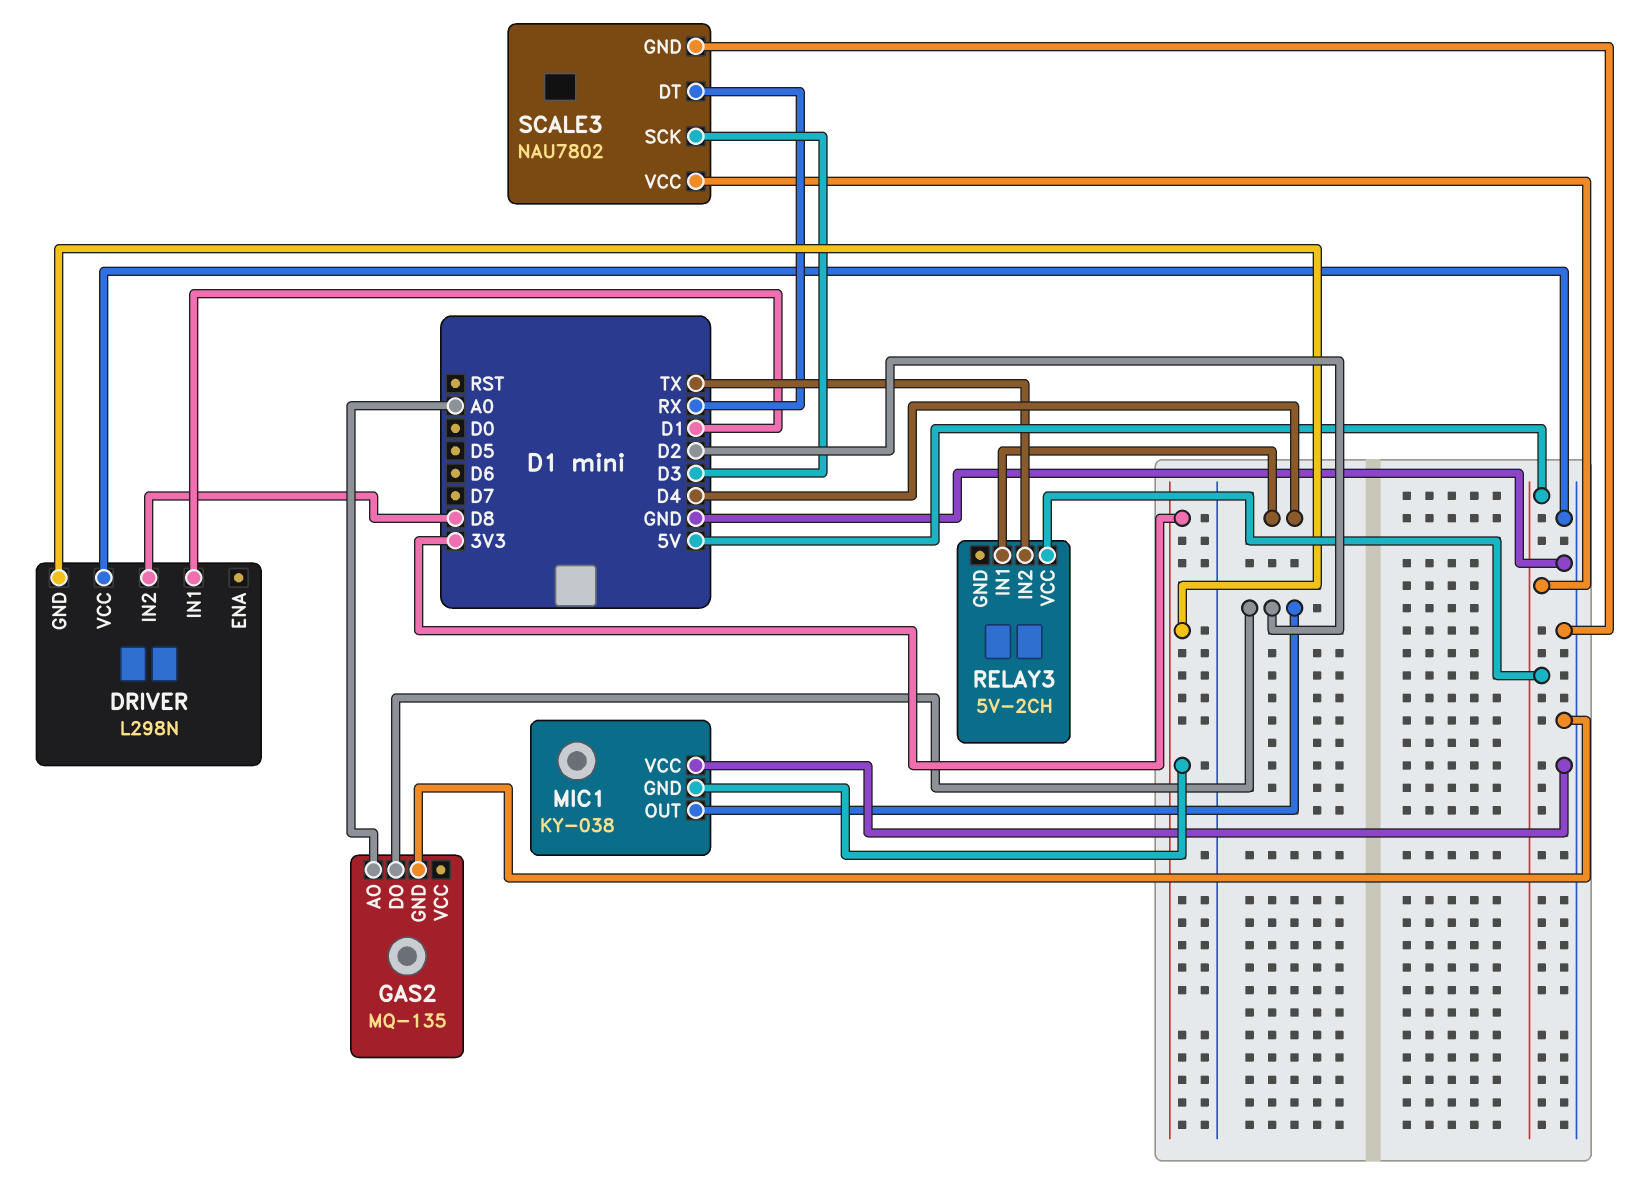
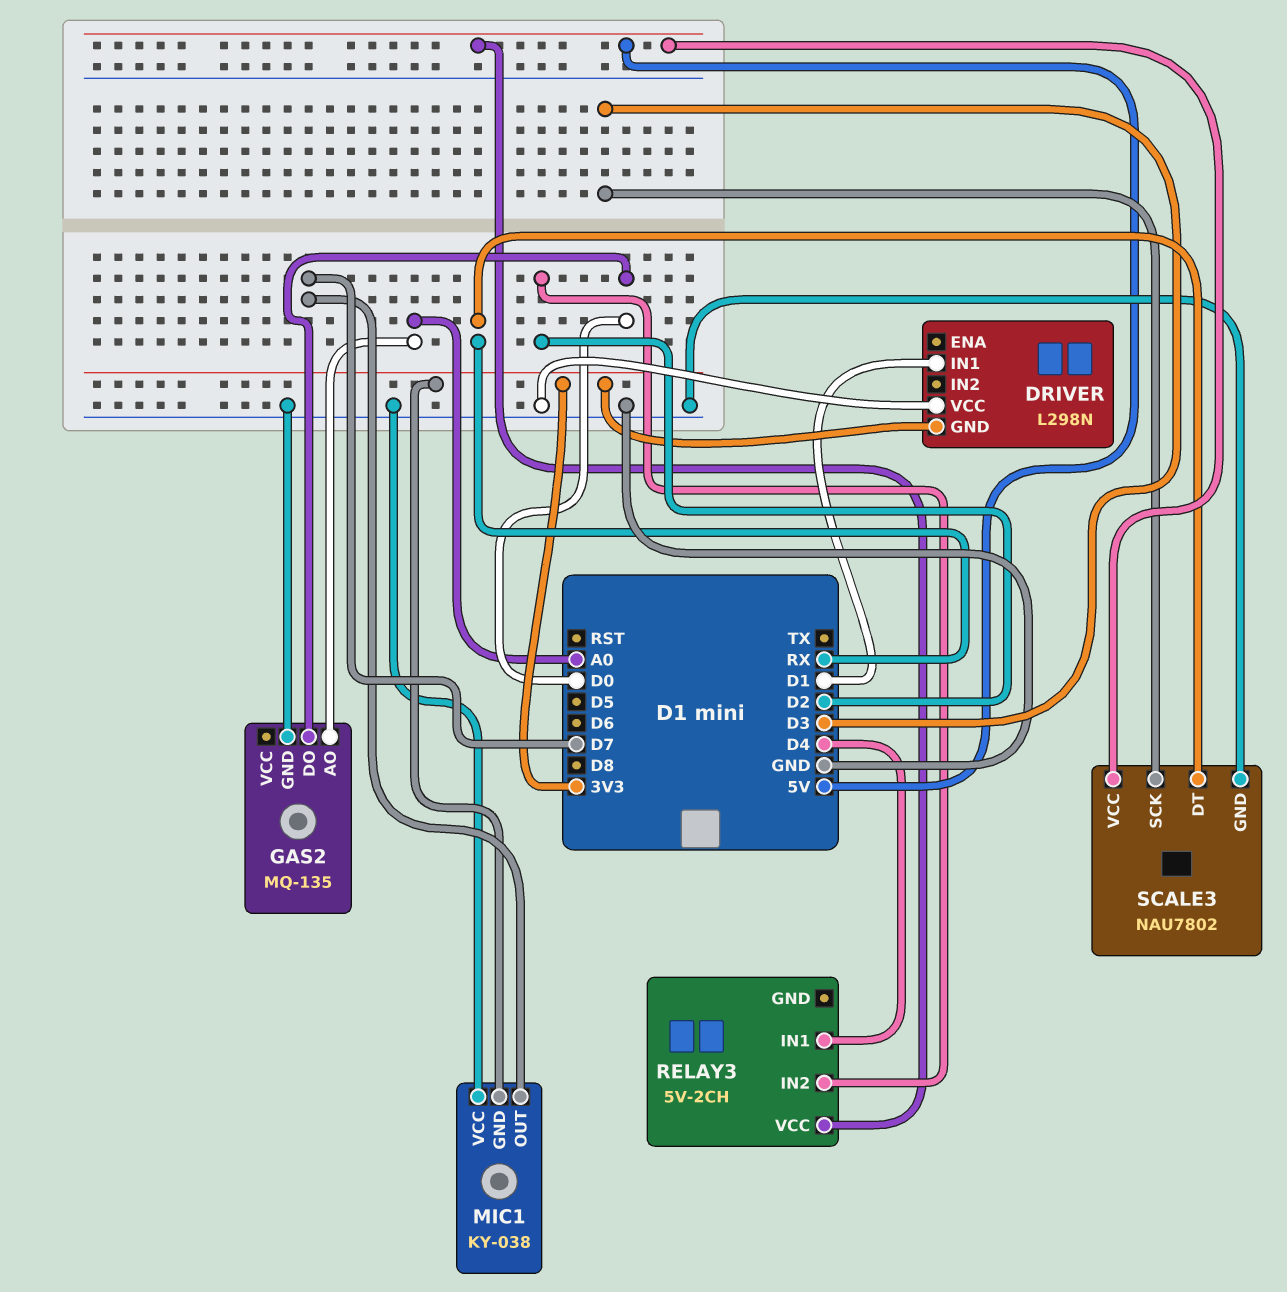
DRIVER pin IN2: D8 -> none
GAS2 pin DO: D2 -> D0
MIC1 pin OUT: D2 -> D7
RELAY3 pin IN2: TX -> D2

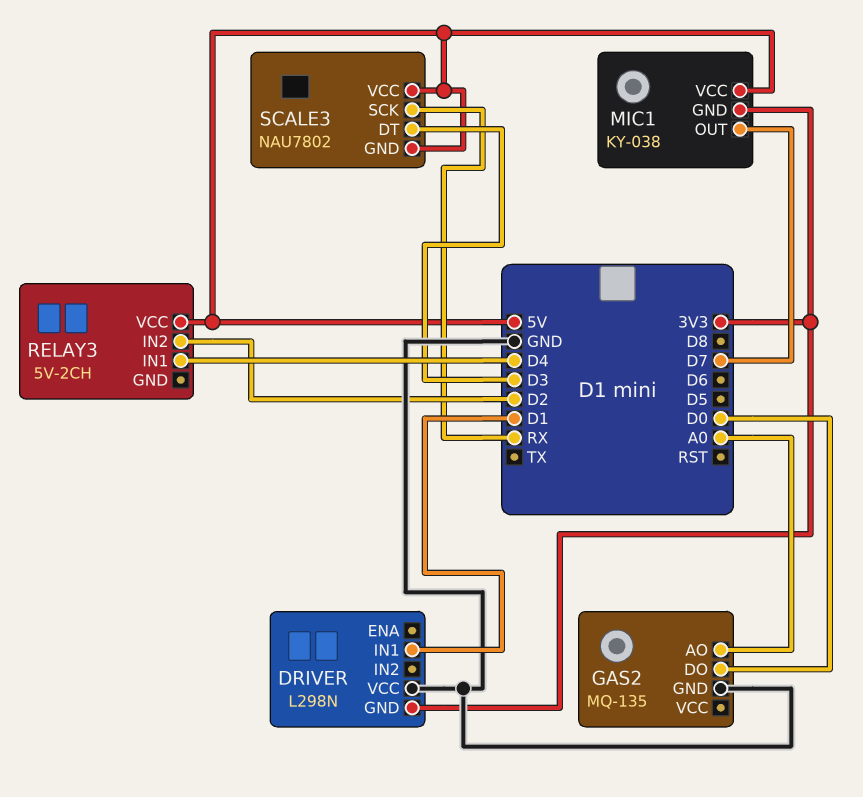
MIC1 pin VCC: GND -> 5V
SCALE3 pin DT: RX -> D3
SCALE3 pin GND: GND -> 5V
SCALE3 pin SCK: D3 -> RX

